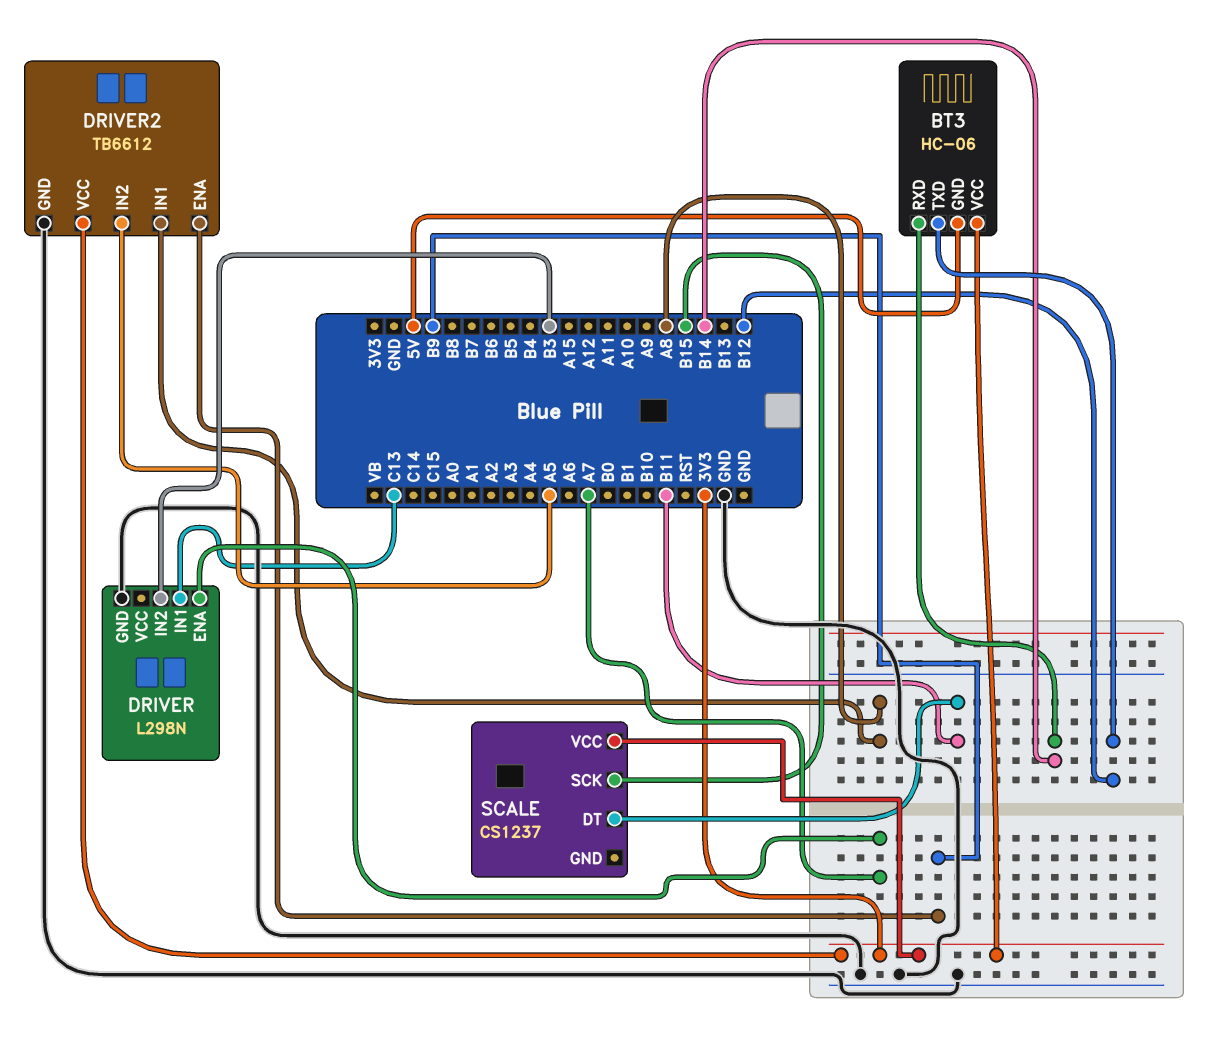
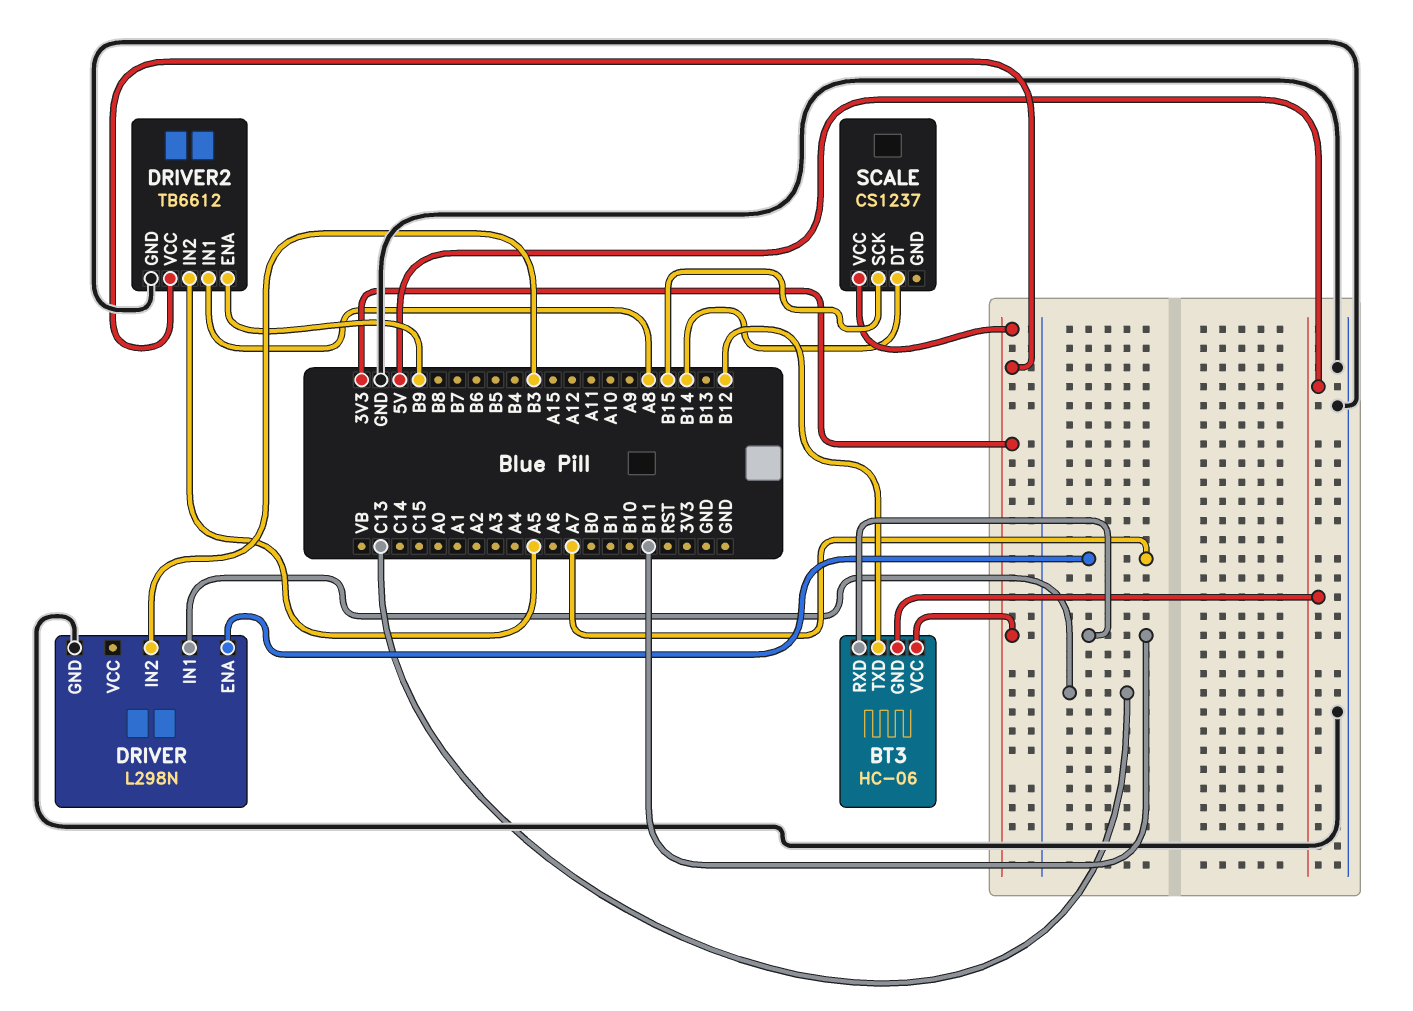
BT3 pin RXD: B14 -> B11
SCALE pin DT: B11 -> B14

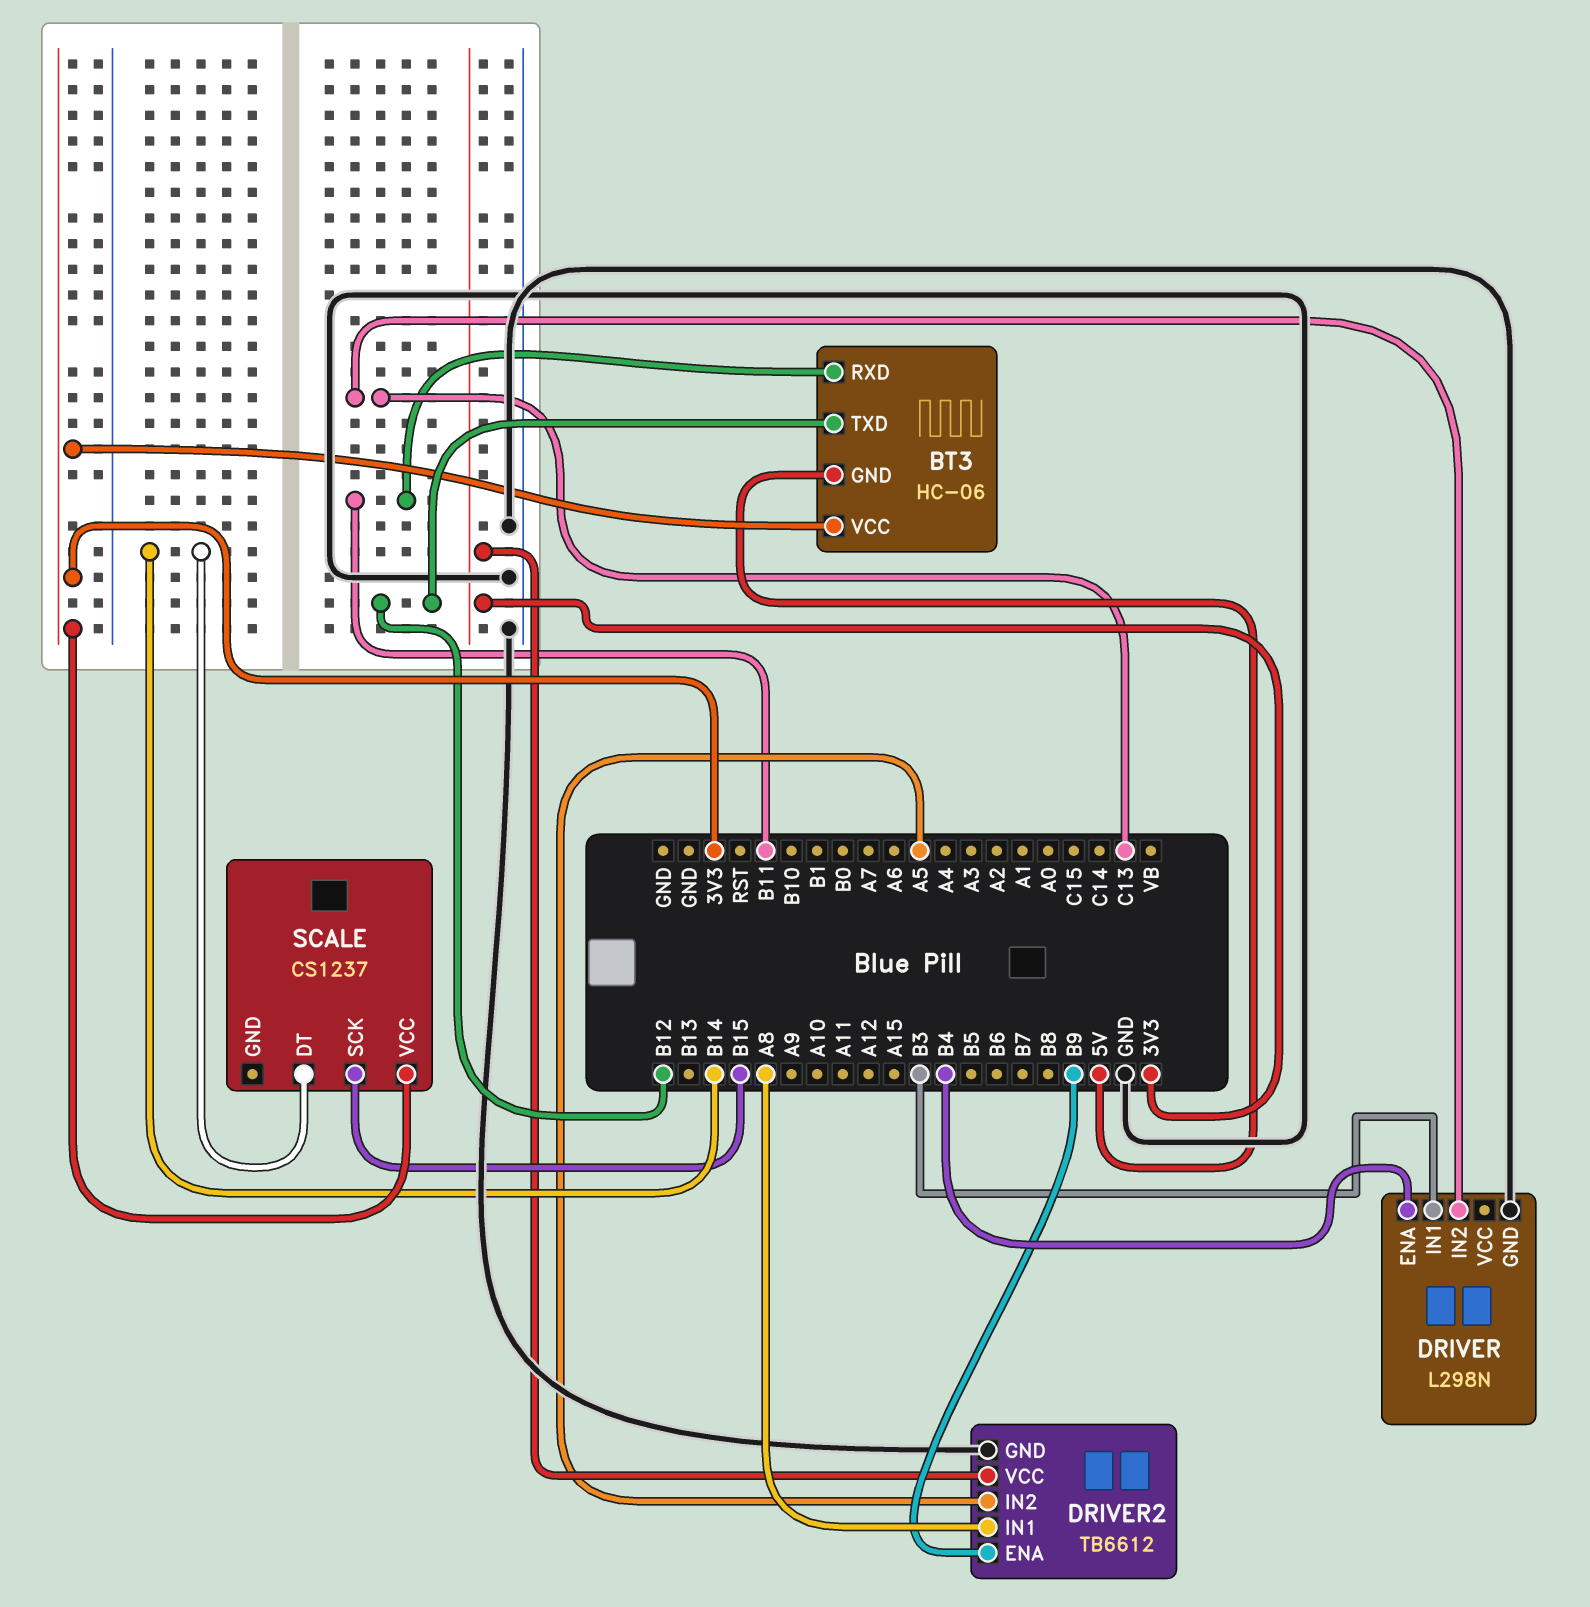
DRIVER pin ENA: A7 -> B4
DRIVER pin IN1: C13 -> B3
DRIVER pin IN2: B3 -> C13

